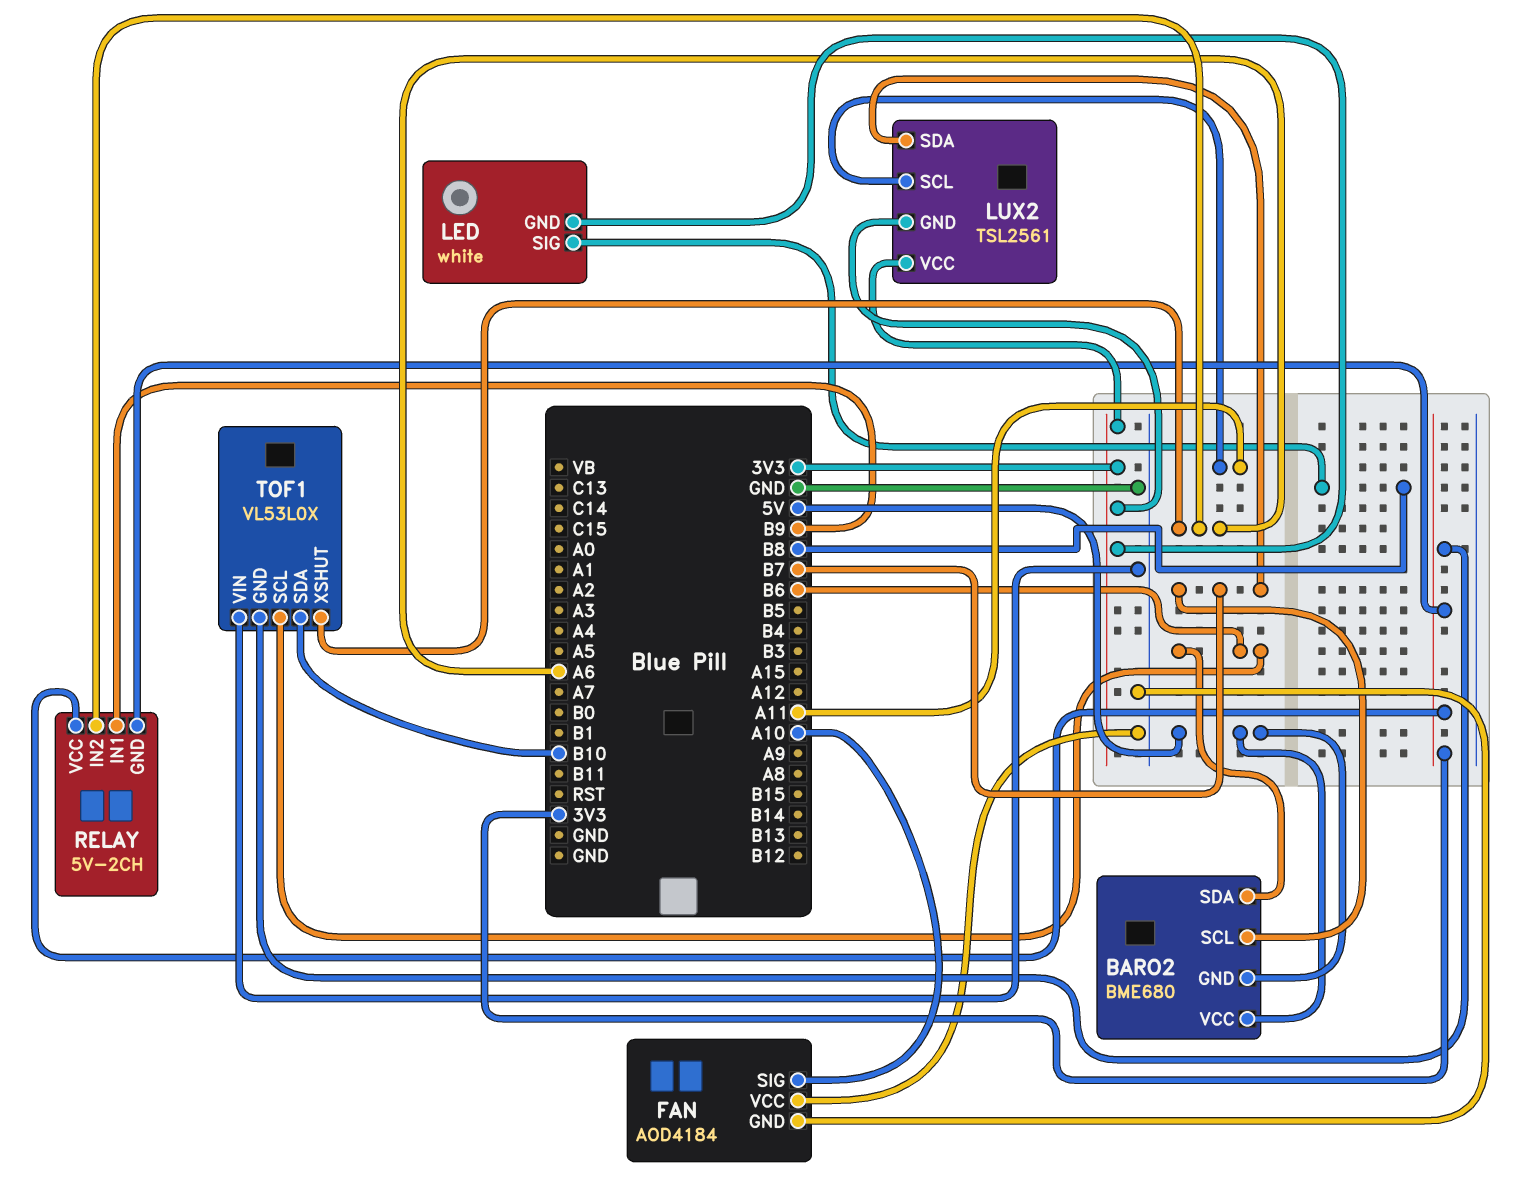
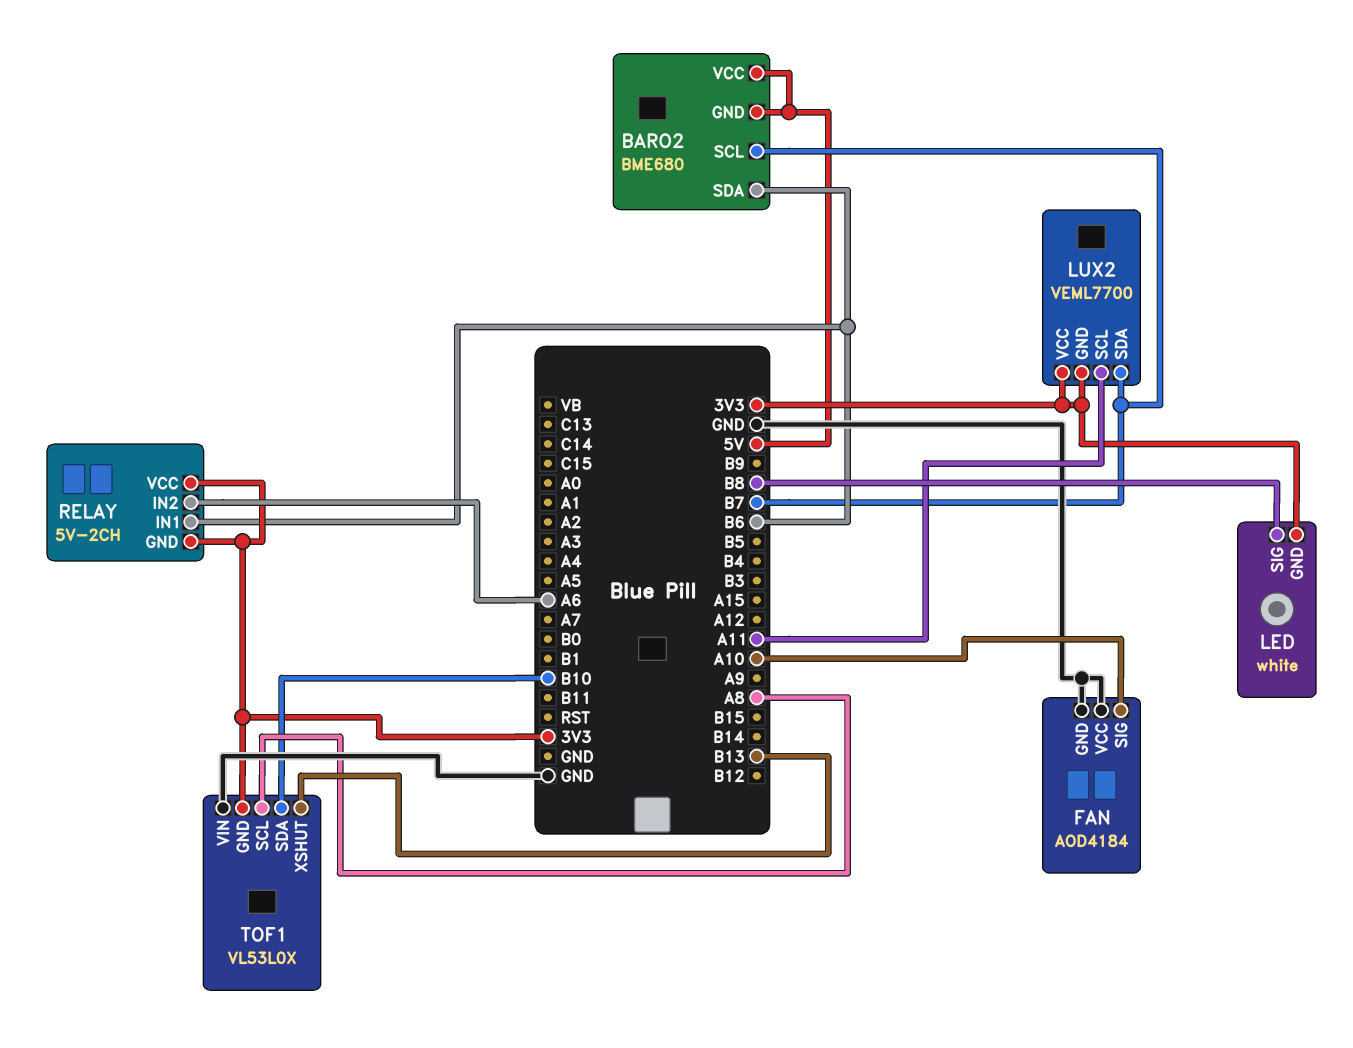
LUX2: TSL2561 -> VEML7700
RELAY pin IN1: B9 -> B6
TOF1 pin SCL: B6 -> A8
TOF1 pin XSHUT: A6 -> B13

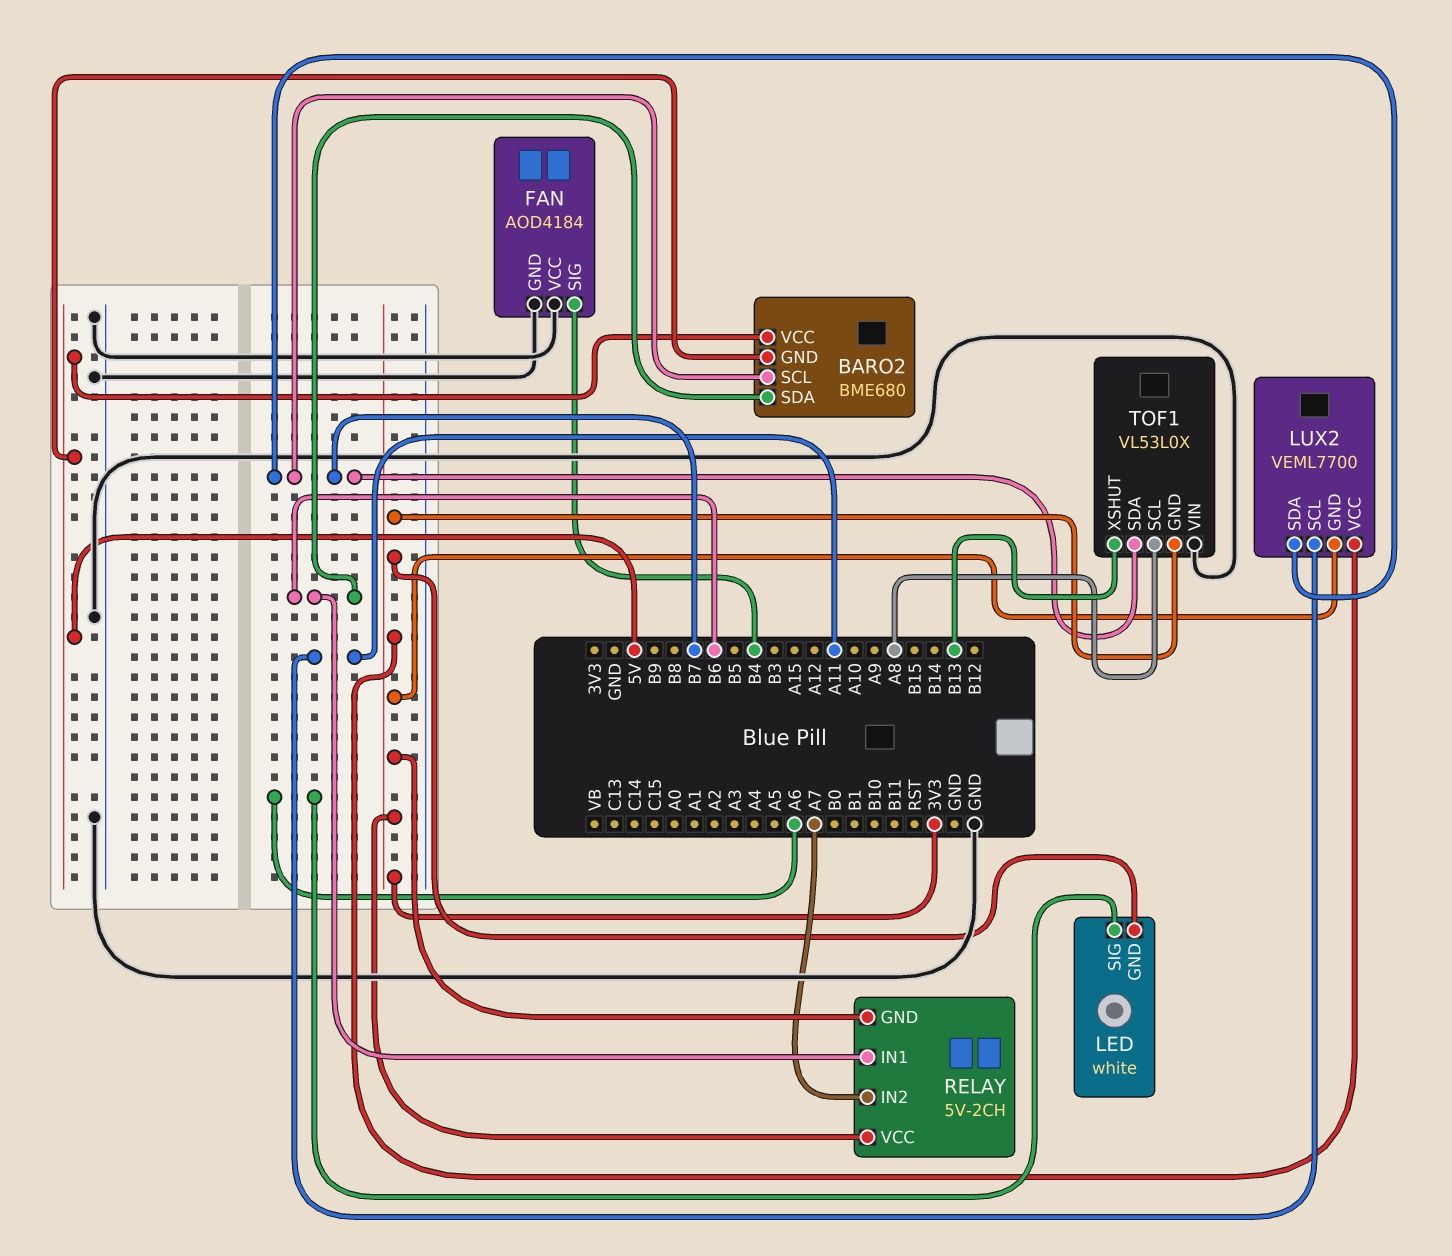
FAN pin SIG: A10 -> B4
LED pin SIG: B8 -> A6
RELAY pin IN2: A6 -> A7
TOF1 pin SDA: B10 -> B7

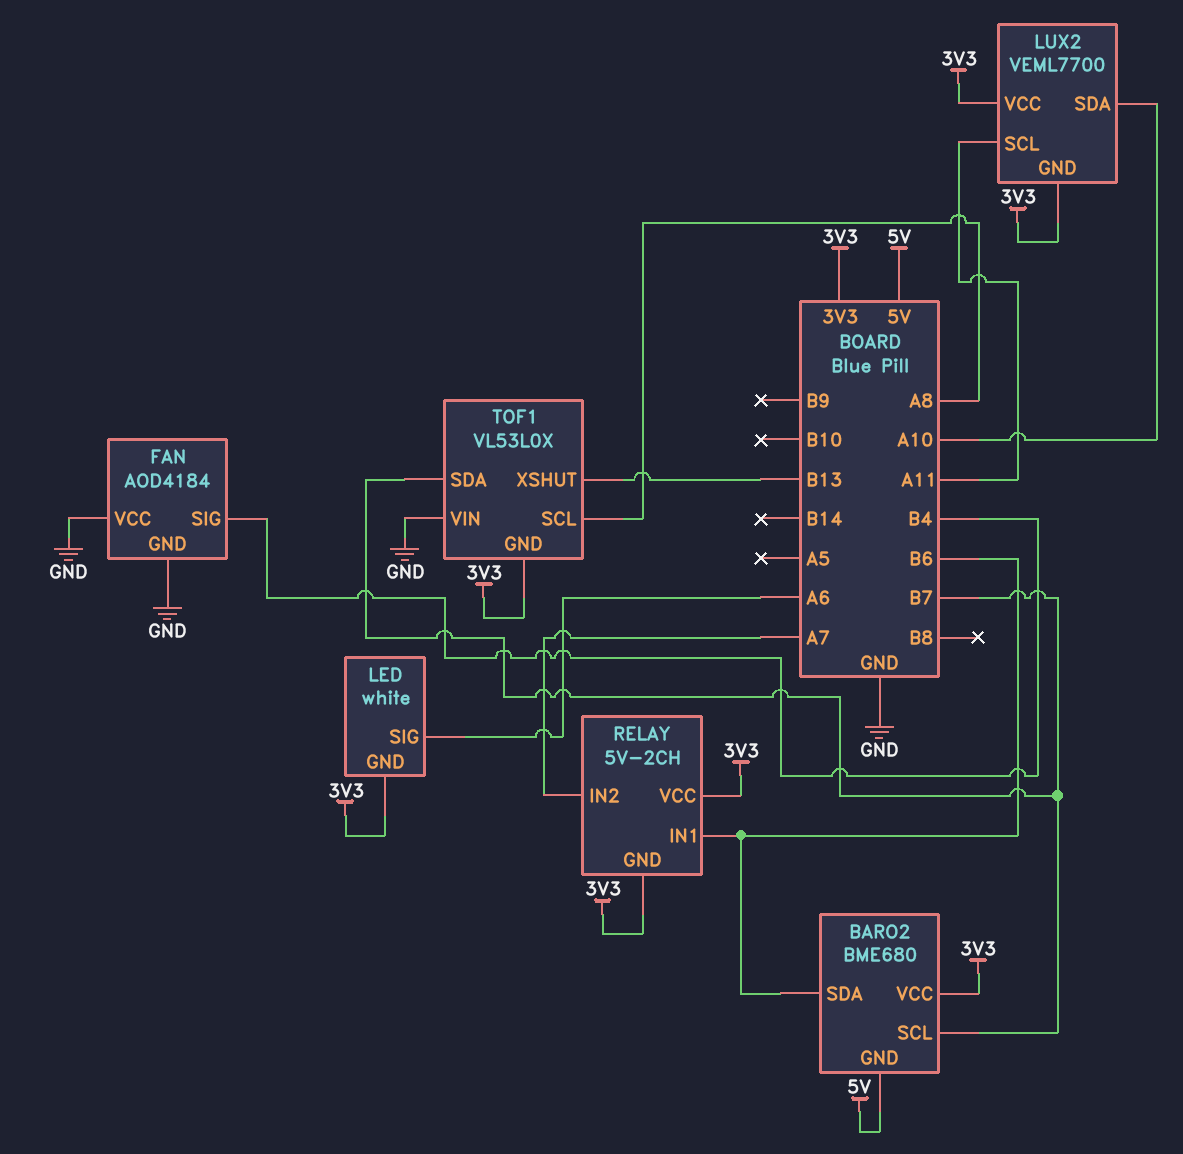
BARO2 pin VCC: 5V -> 3V3
LUX2 pin SDA: B7 -> A10

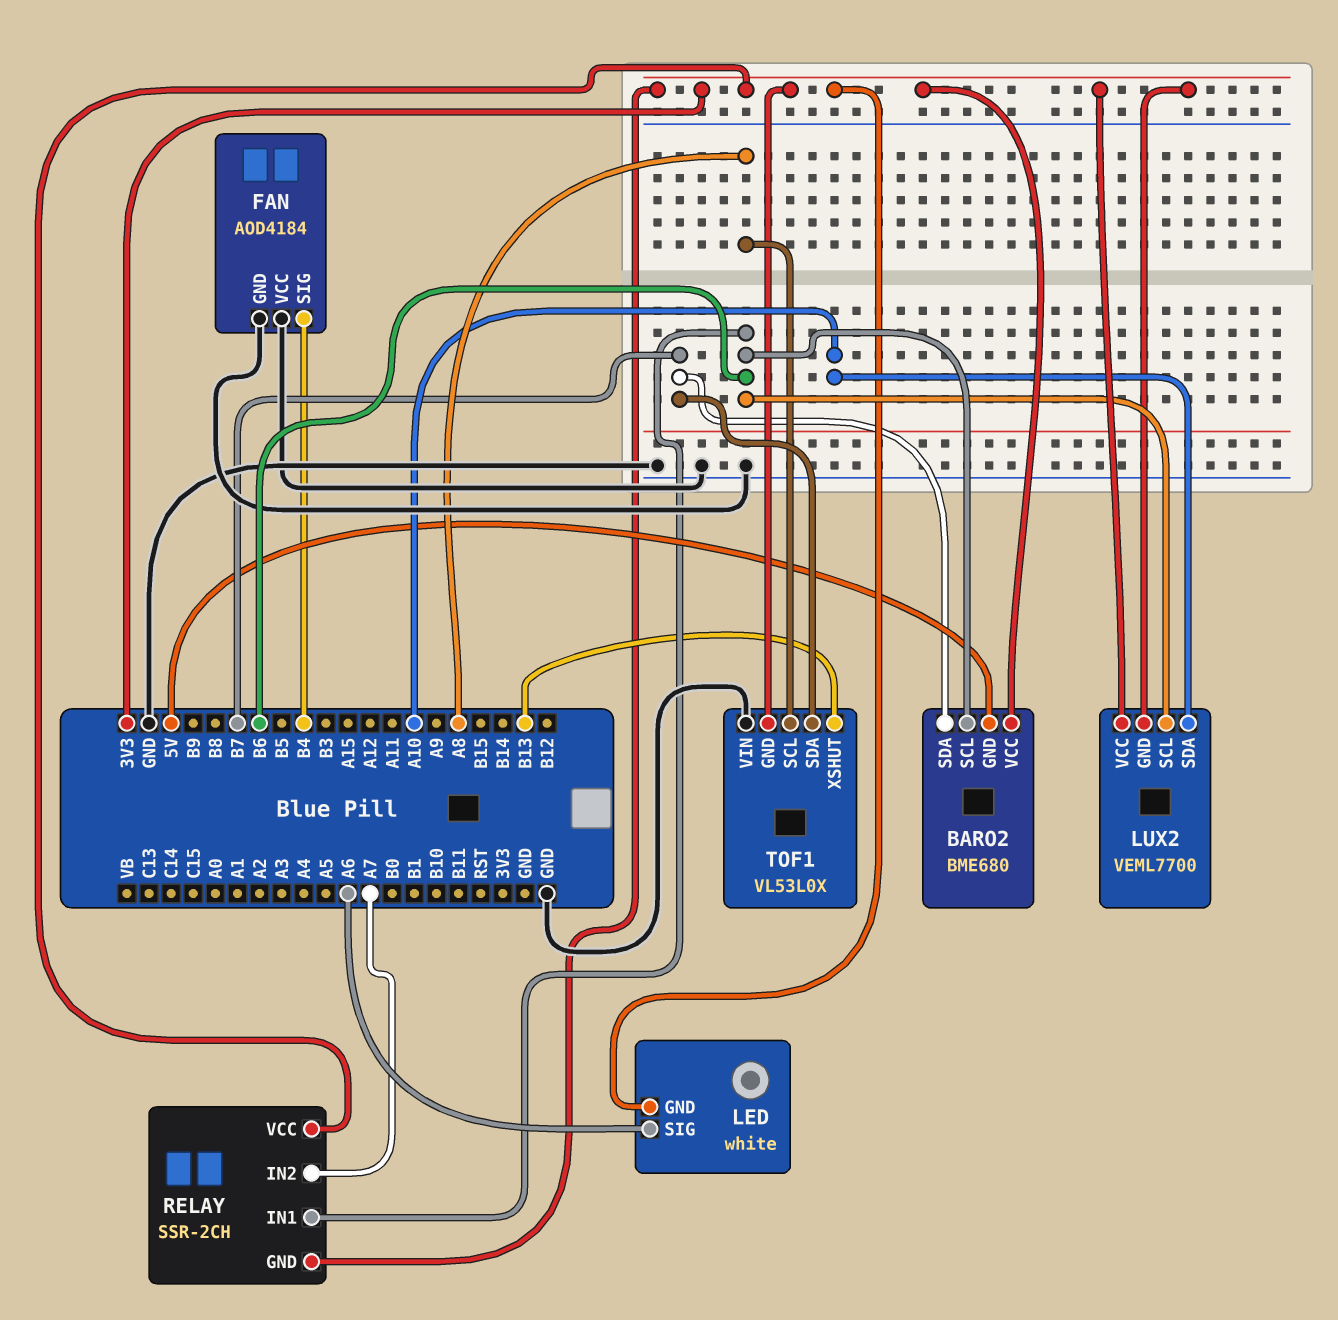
BARO2 pin SCL: B7 -> B6
BARO2 pin SDA: B6 -> B7
LUX2 pin SCL: A11 -> B6
RELAY: 5V-2CH -> SSR-2CH

